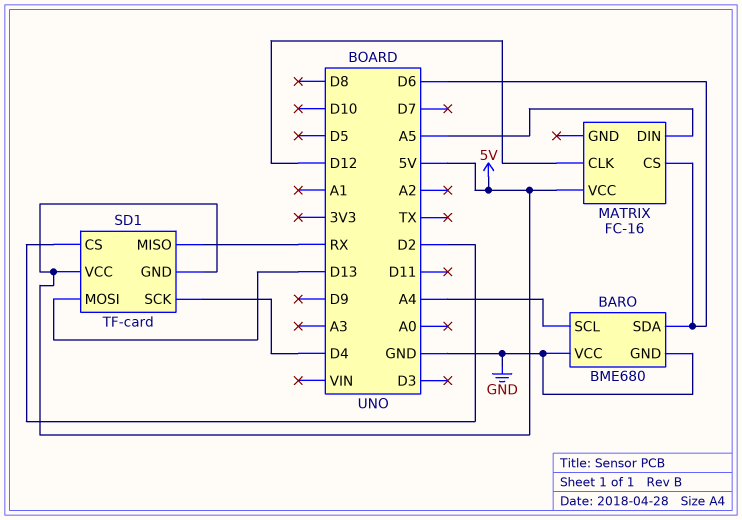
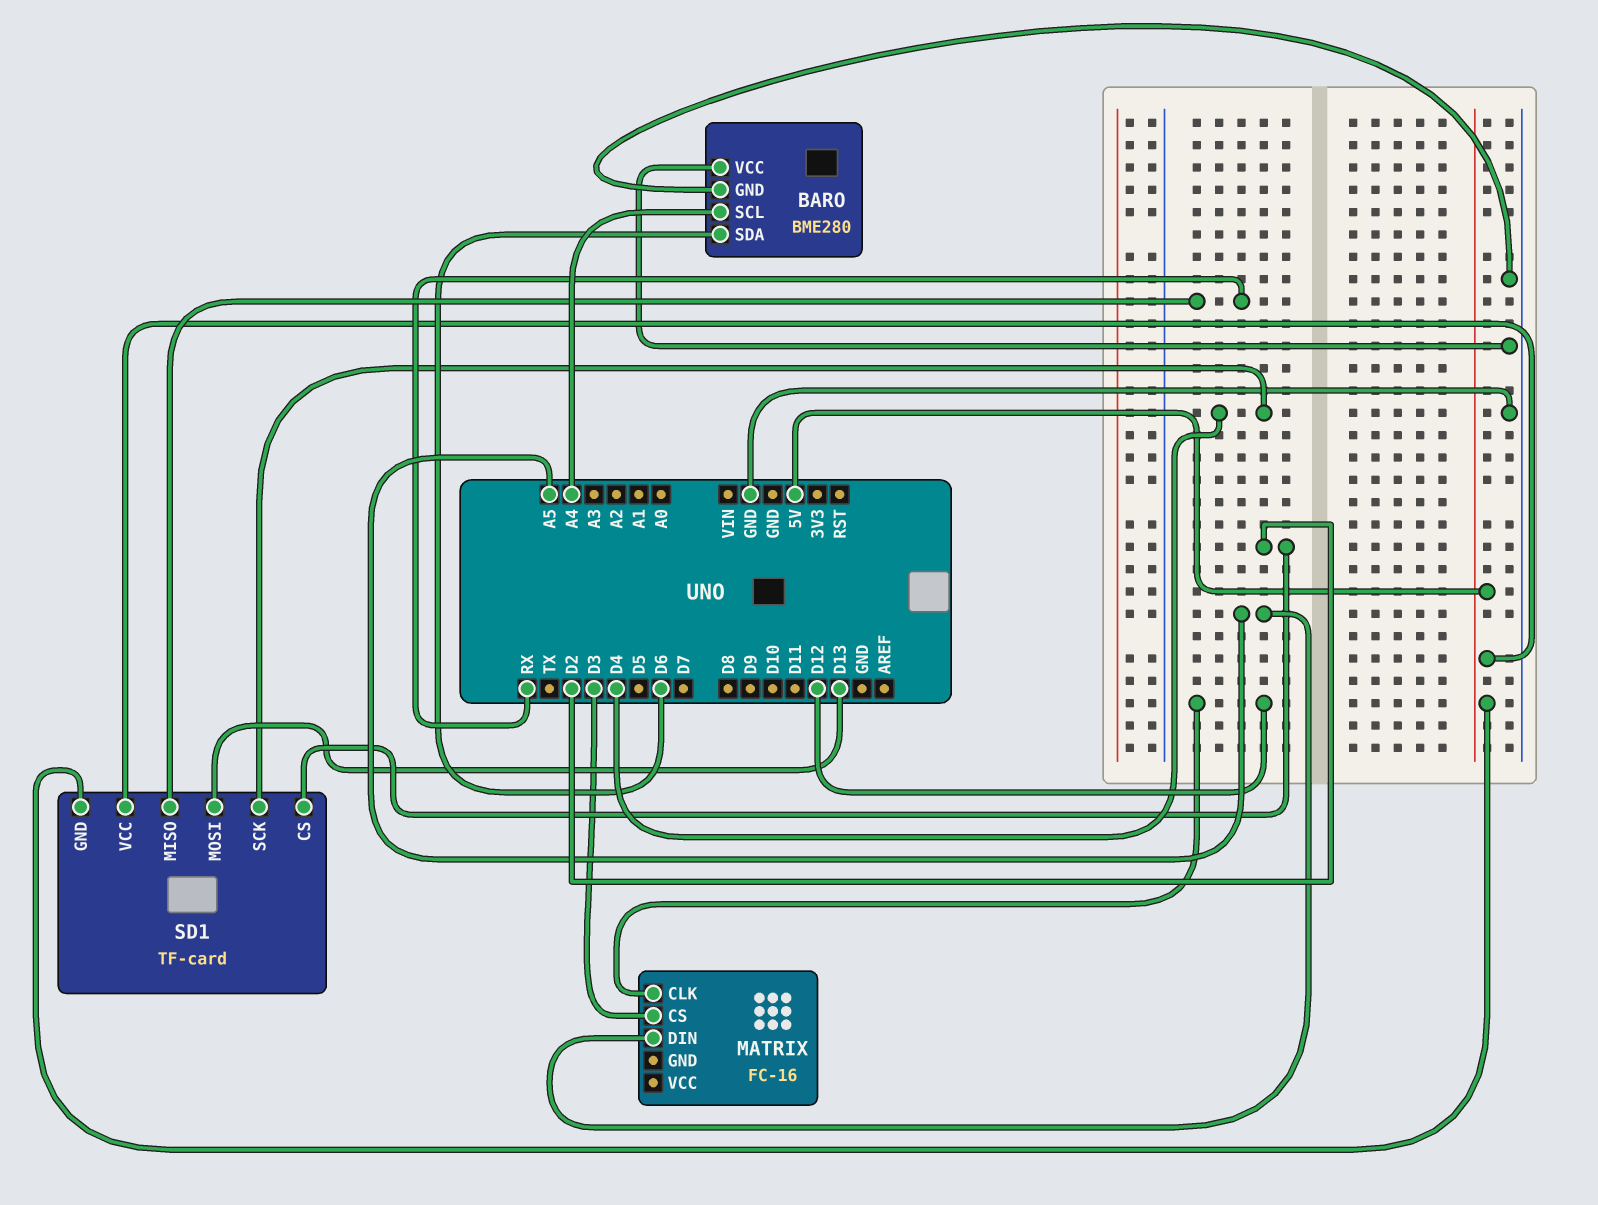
BARO: BME680 -> BME280
MATRIX pin CS: D6 -> D3
MATRIX pin VCC: 5V -> none

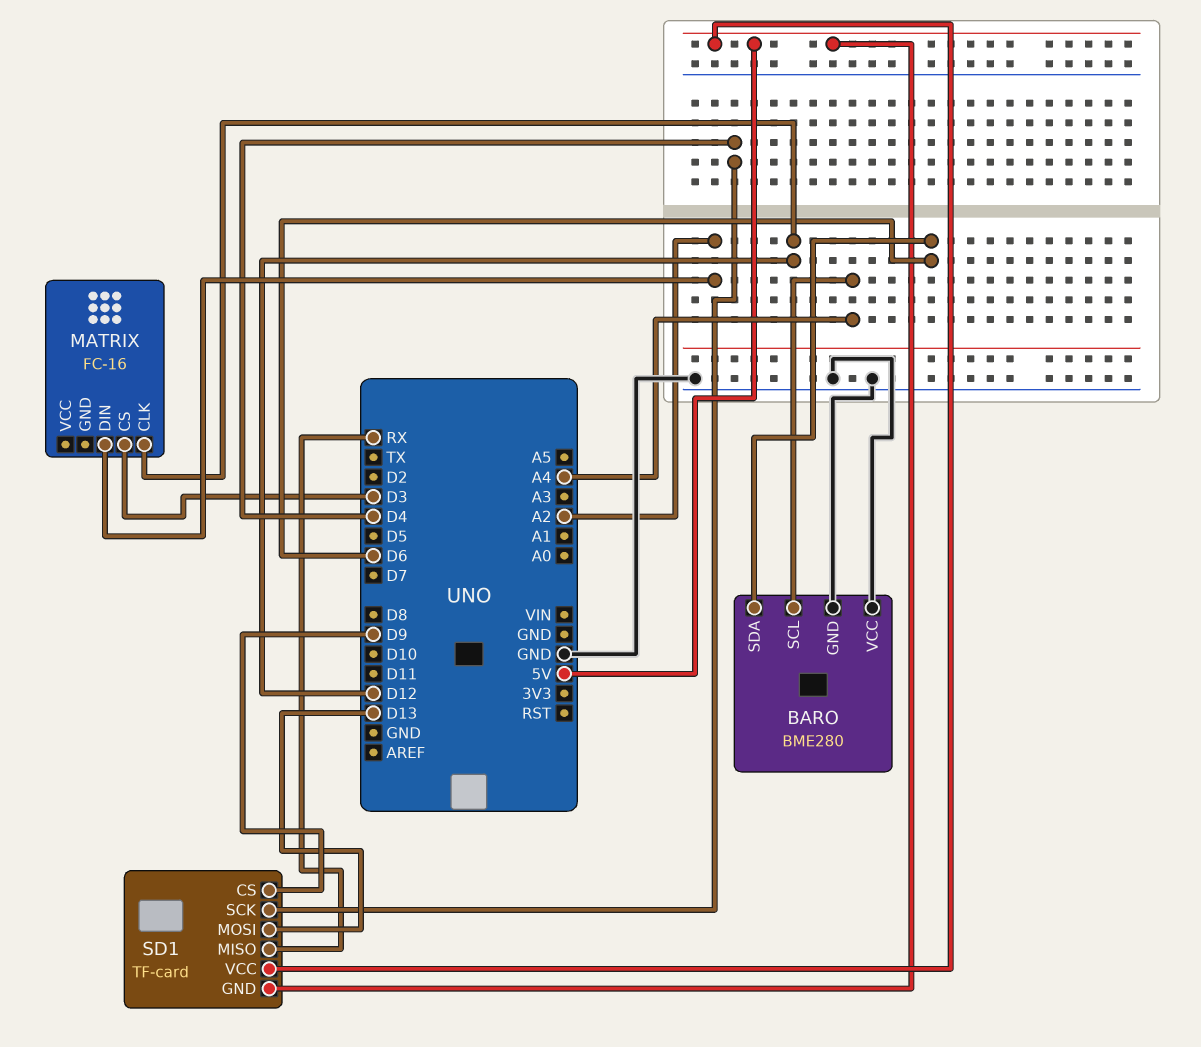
MATRIX pin DIN: A5 -> A2
SD1 pin CS: D2 -> D9

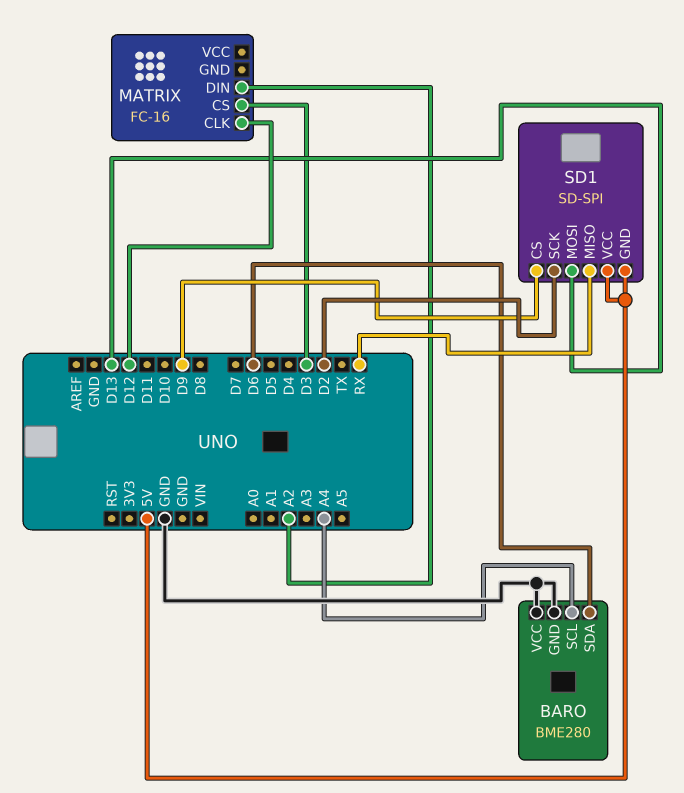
SD1: TF-card -> SD-SPI
SD1 pin SCK: D4 -> D2

